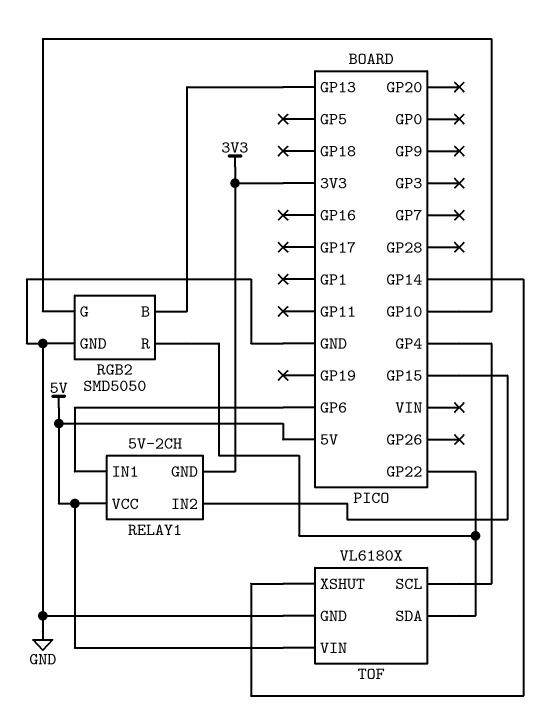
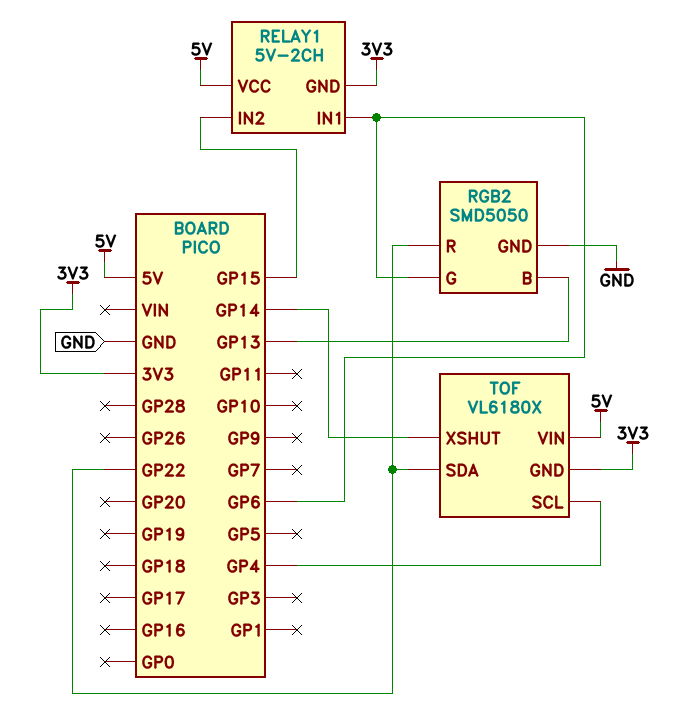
RGB2 pin G: GP10 -> GP6
TOF pin GND: GND -> 3V3

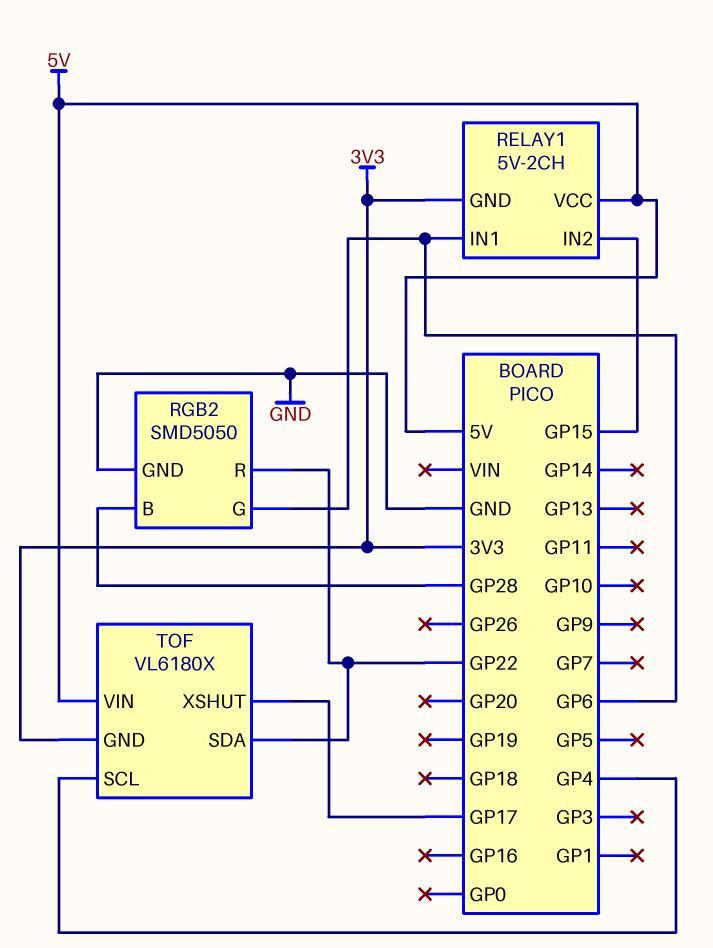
RGB2 pin B: GP13 -> GP28
TOF pin XSHUT: GP14 -> GP17

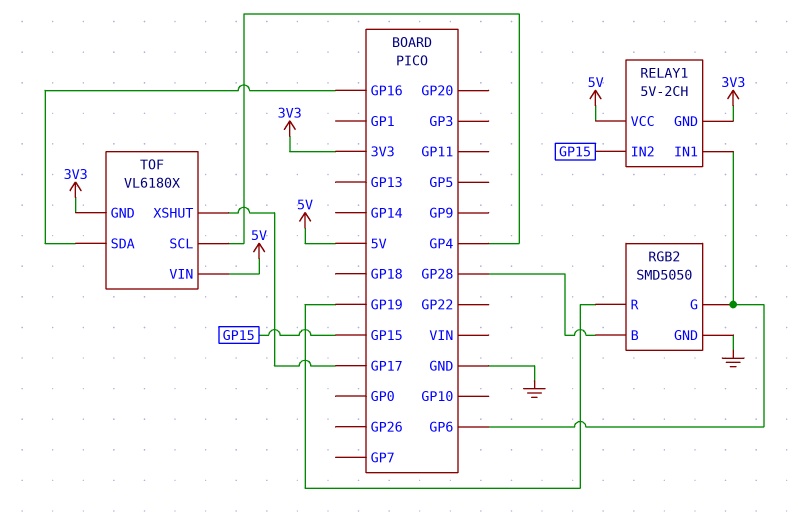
RGB2 pin R: GP22 -> GP19
TOF pin SDA: GP22 -> GP16

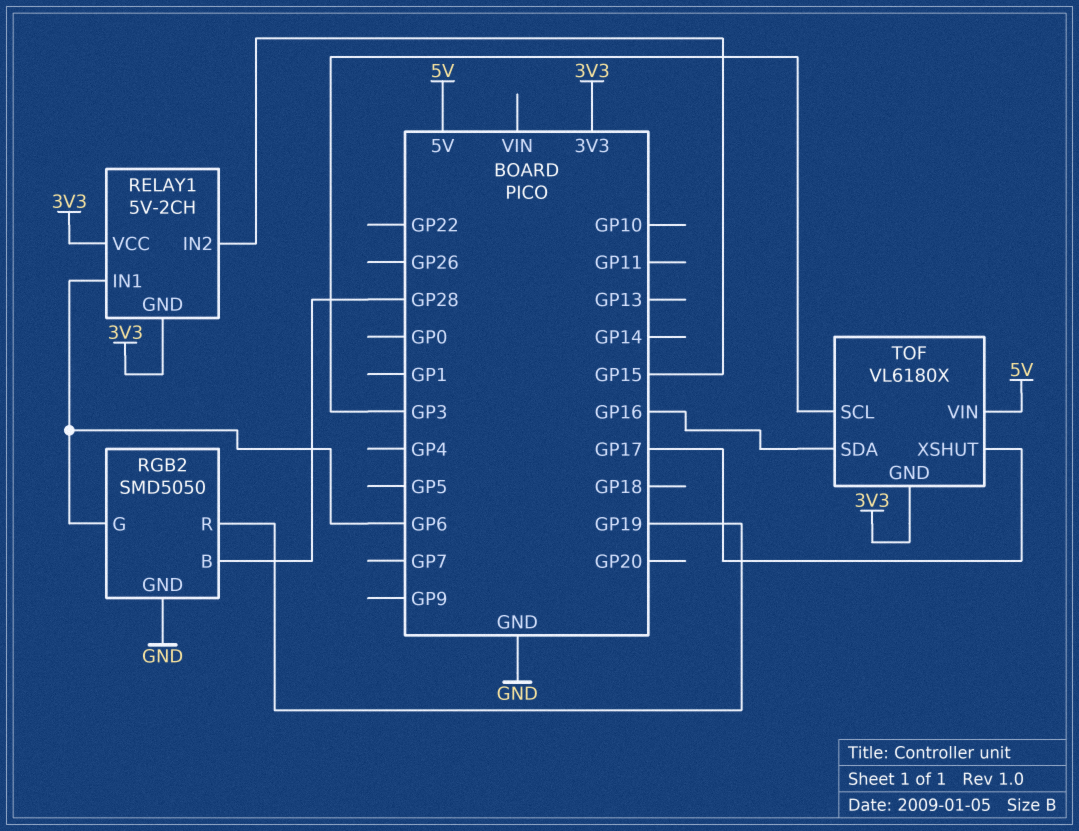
RELAY1 pin VCC: 5V -> 3V3
TOF pin SCL: GP4 -> GP3

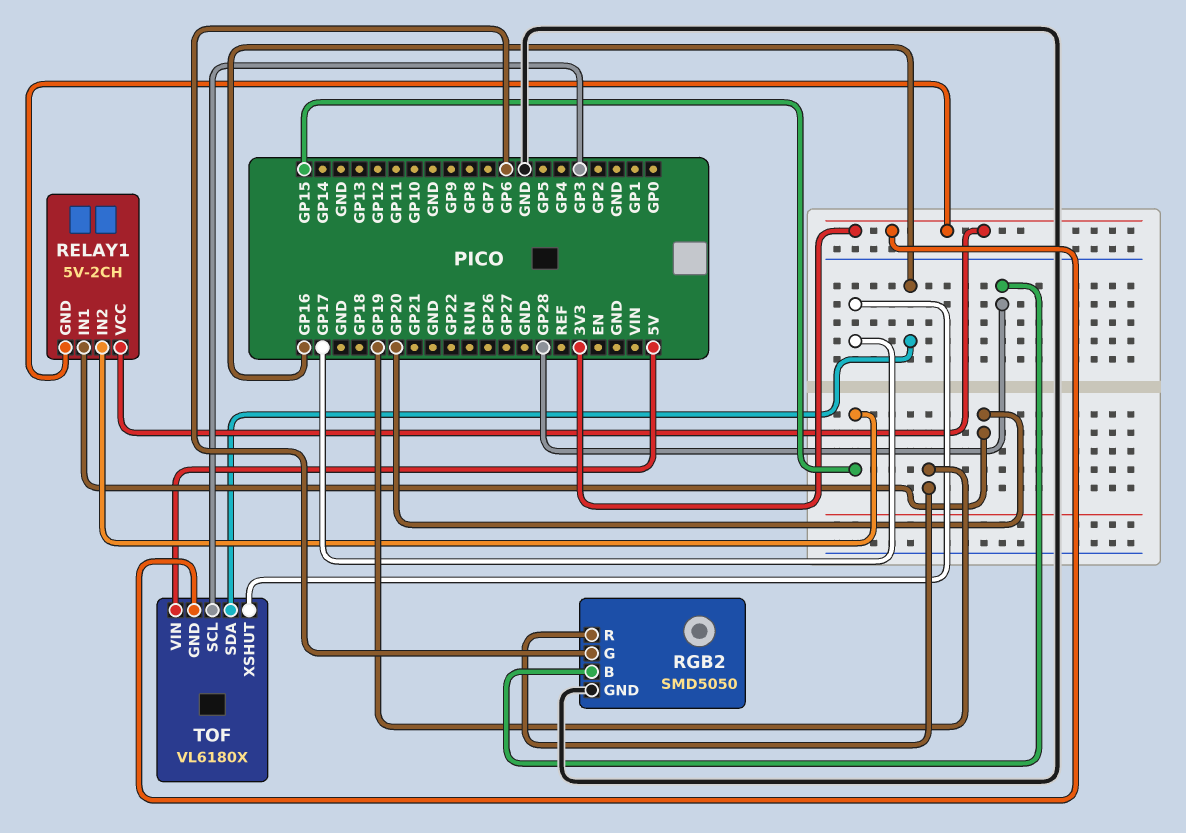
RELAY1 pin IN1: GP6 -> GP20

